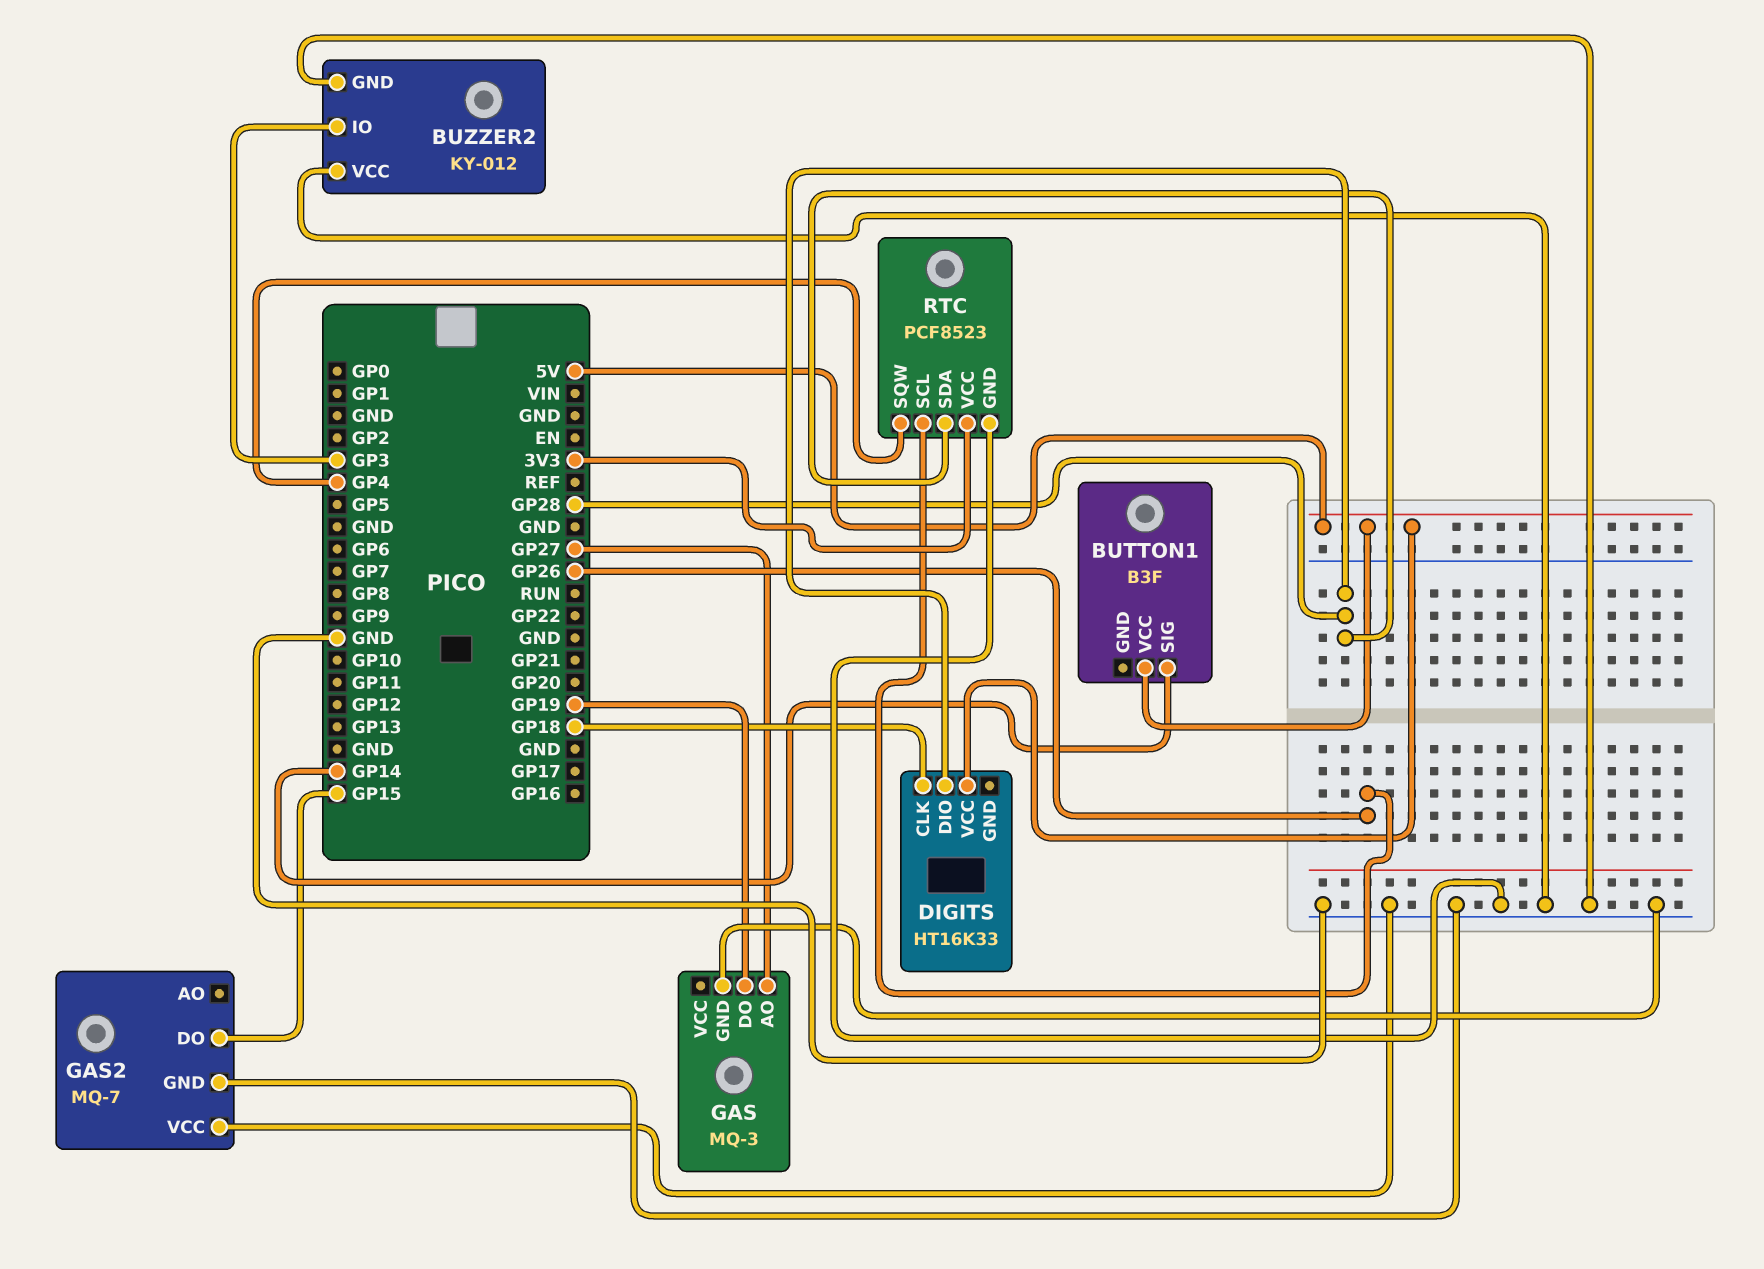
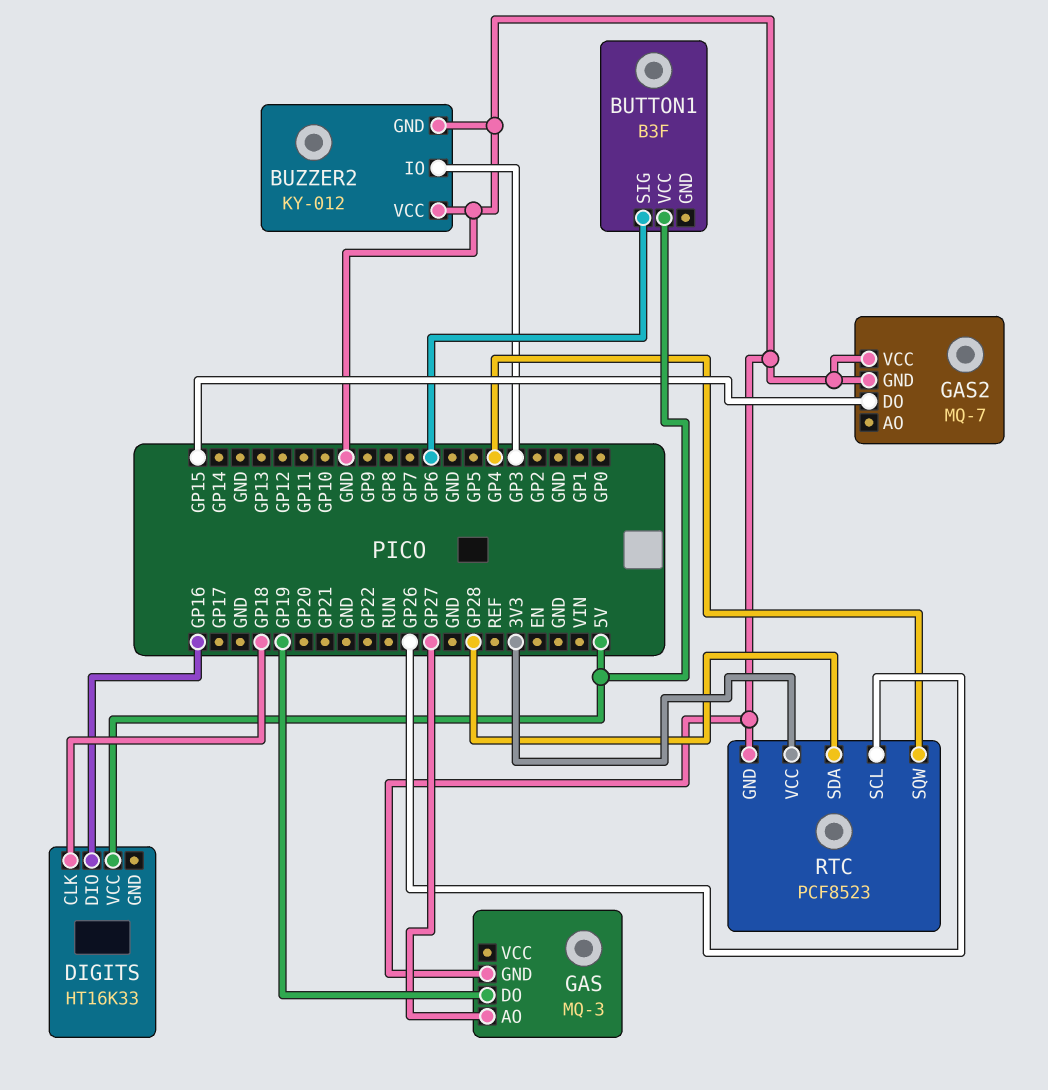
BUTTON1 pin SIG: GP14 -> GP6
DIGITS pin DIO: GP28 -> GP16

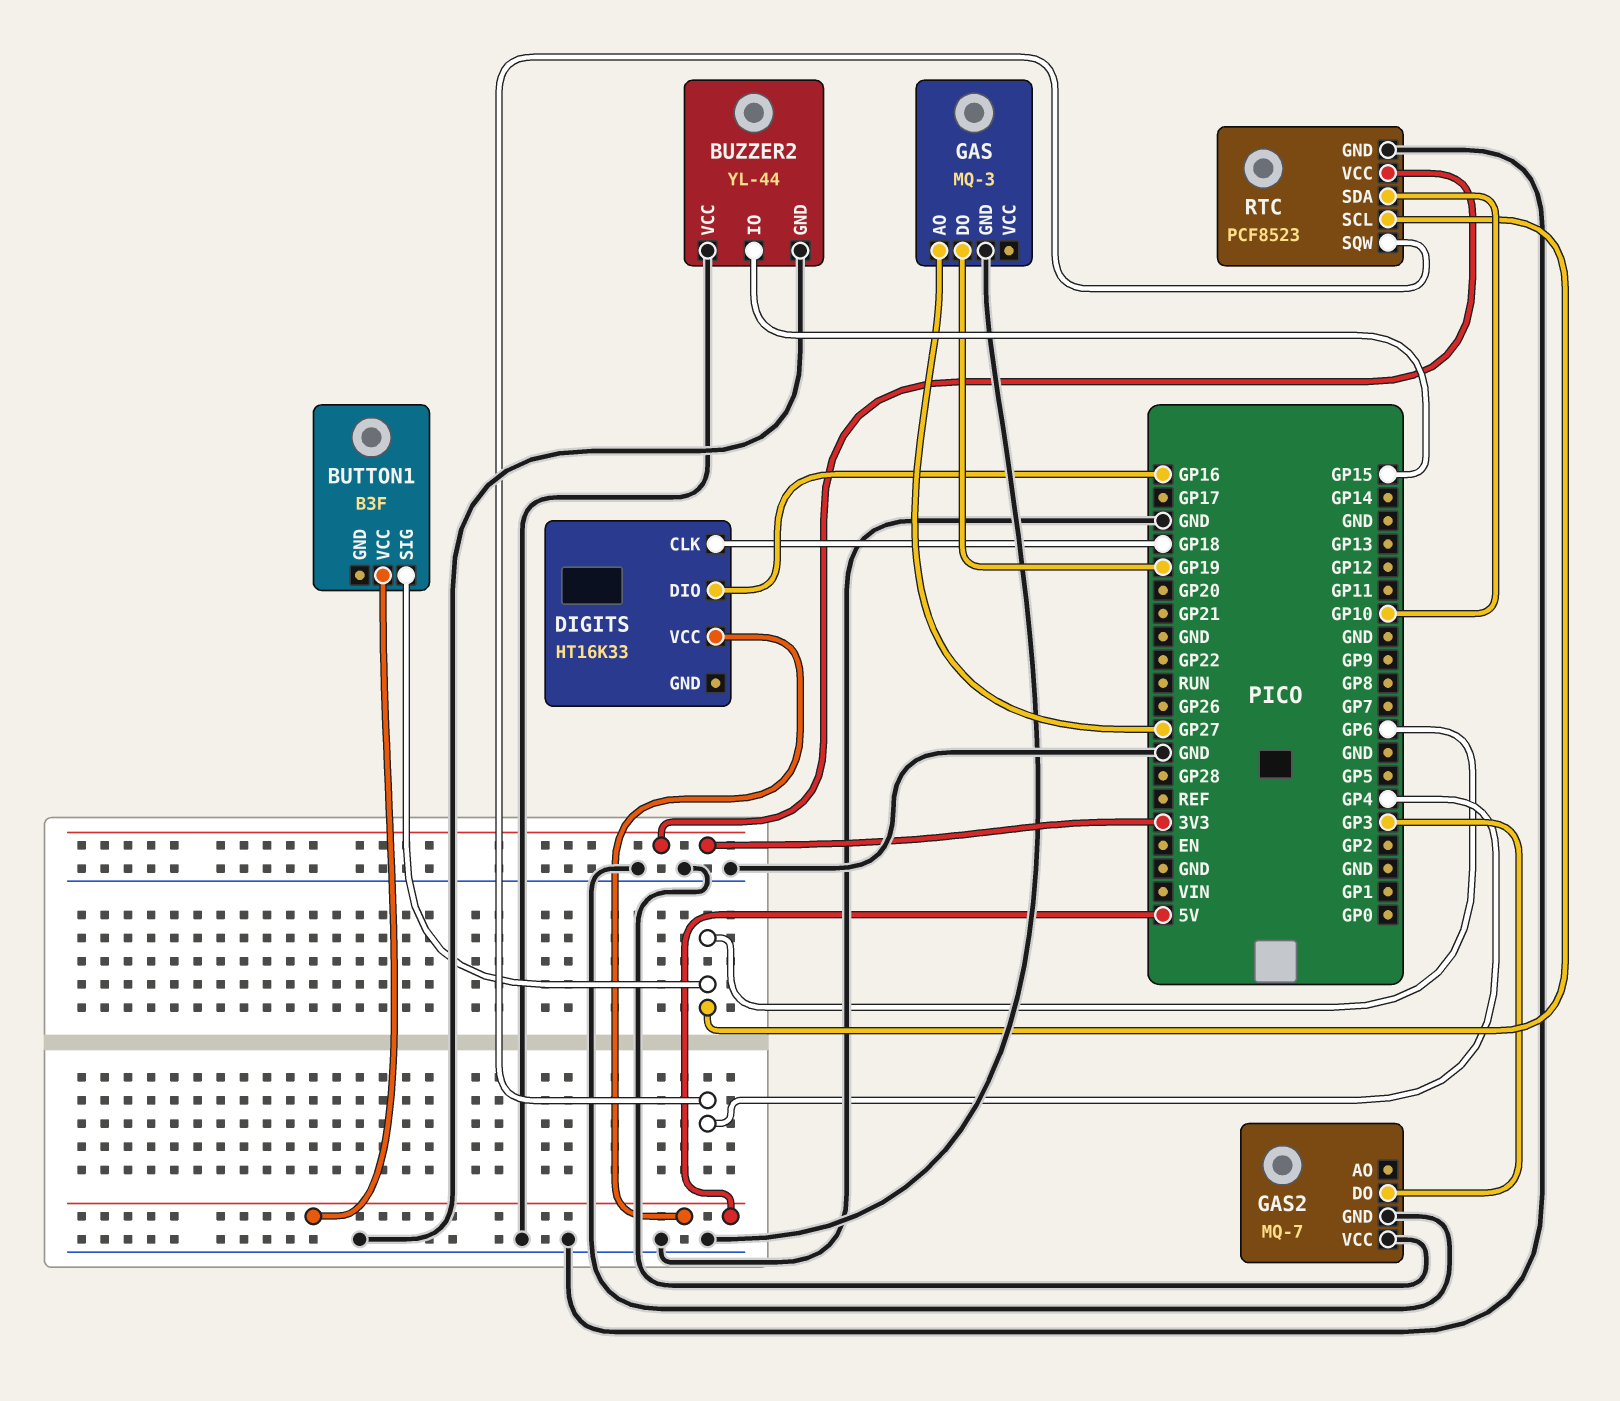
BUZZER2: KY-012 -> YL-44
BUZZER2 pin IO: GP3 -> GP15
GAS2 pin DO: GP15 -> GP3
RTC pin SCL: GP26 -> GP6
RTC pin SDA: GP28 -> GP10

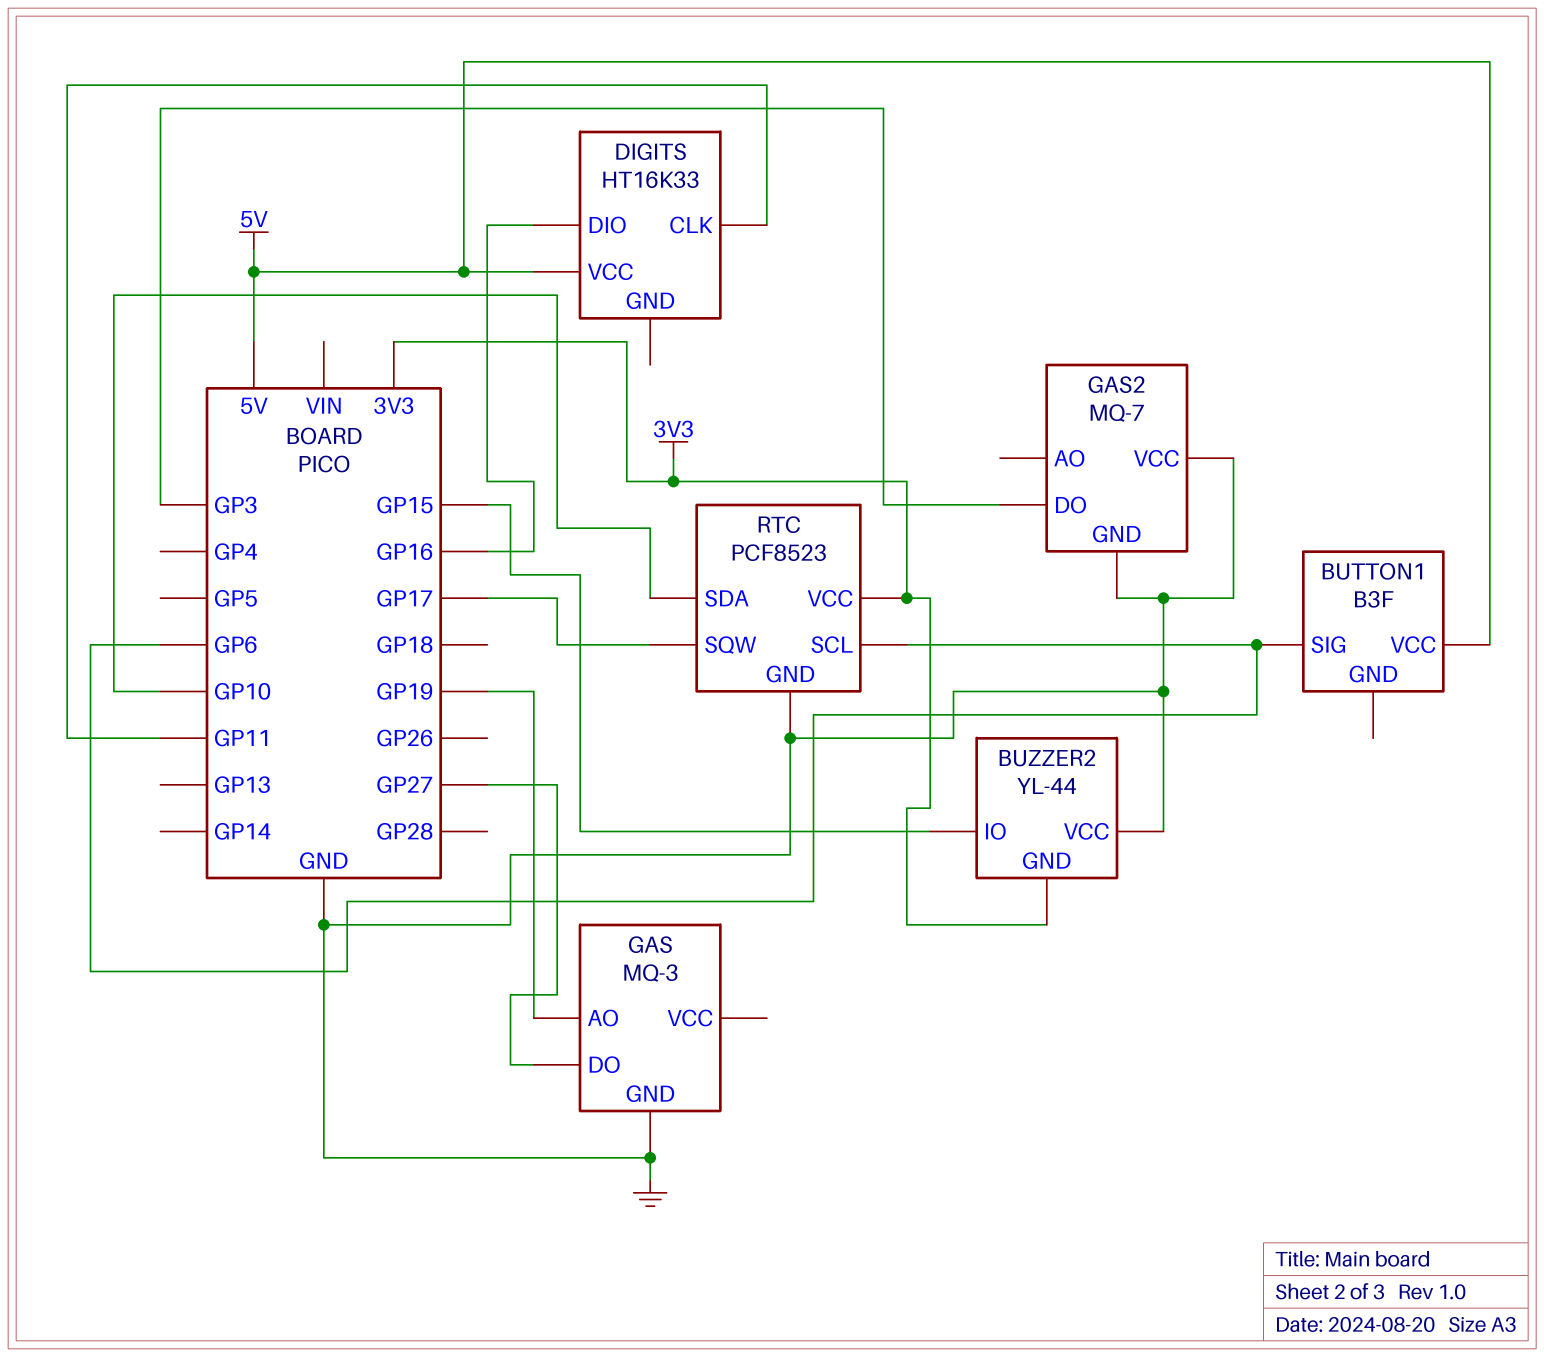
BUZZER2 pin GND: GND -> 3V3
DIGITS pin CLK: GP18 -> GP11
GAS pin AO: GP27 -> GP19
GAS pin DO: GP19 -> GP27
RTC pin SQW: GP4 -> GP17

